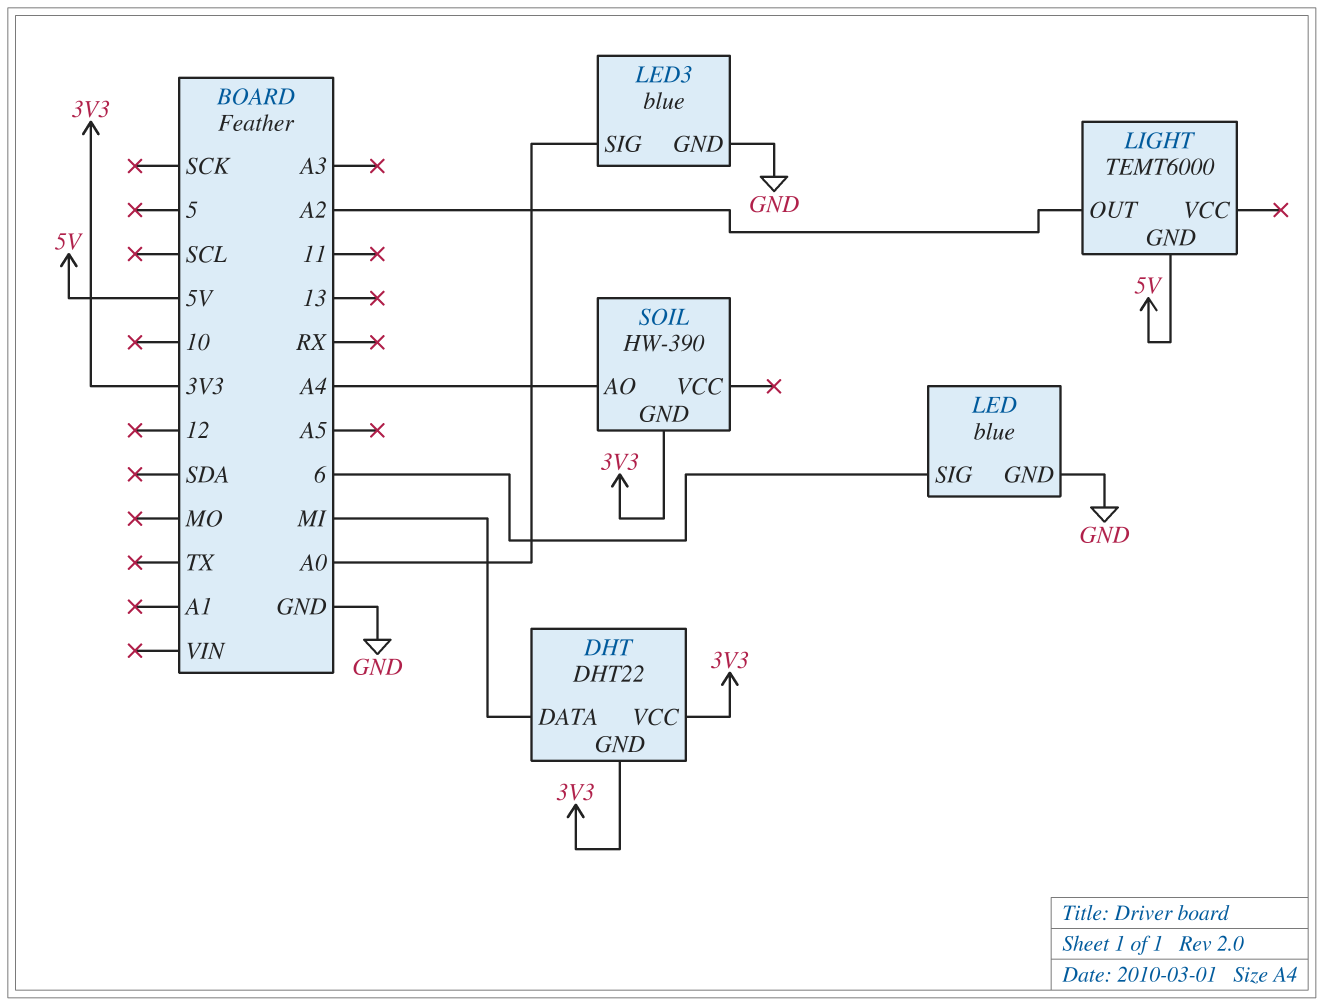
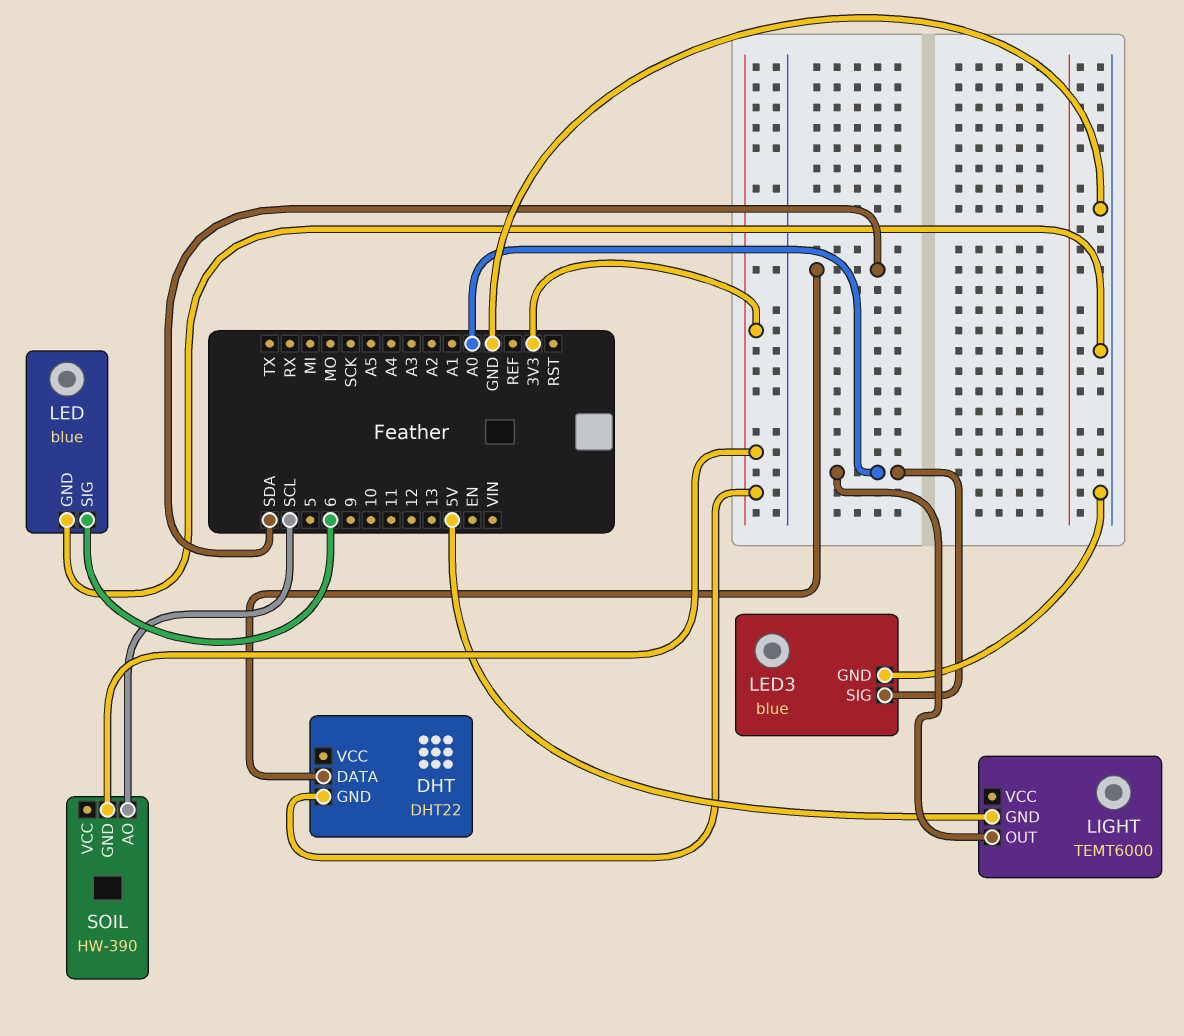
DHT pin DATA: MI -> SDA
DHT pin VCC: 3V3 -> none
LIGHT pin OUT: A2 -> A0
SOIL pin AO: A4 -> SCL

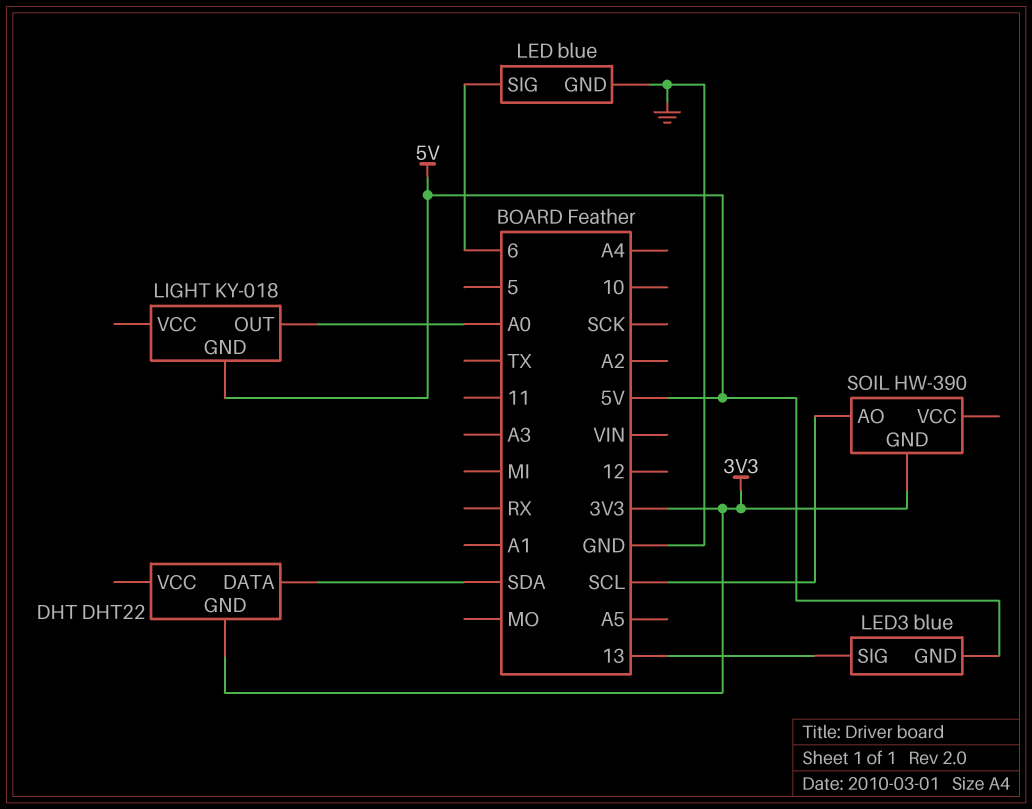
LED3 pin GND: GND -> 5V
LED3 pin SIG: A0 -> 13
LIGHT: TEMT6000 -> KY-018

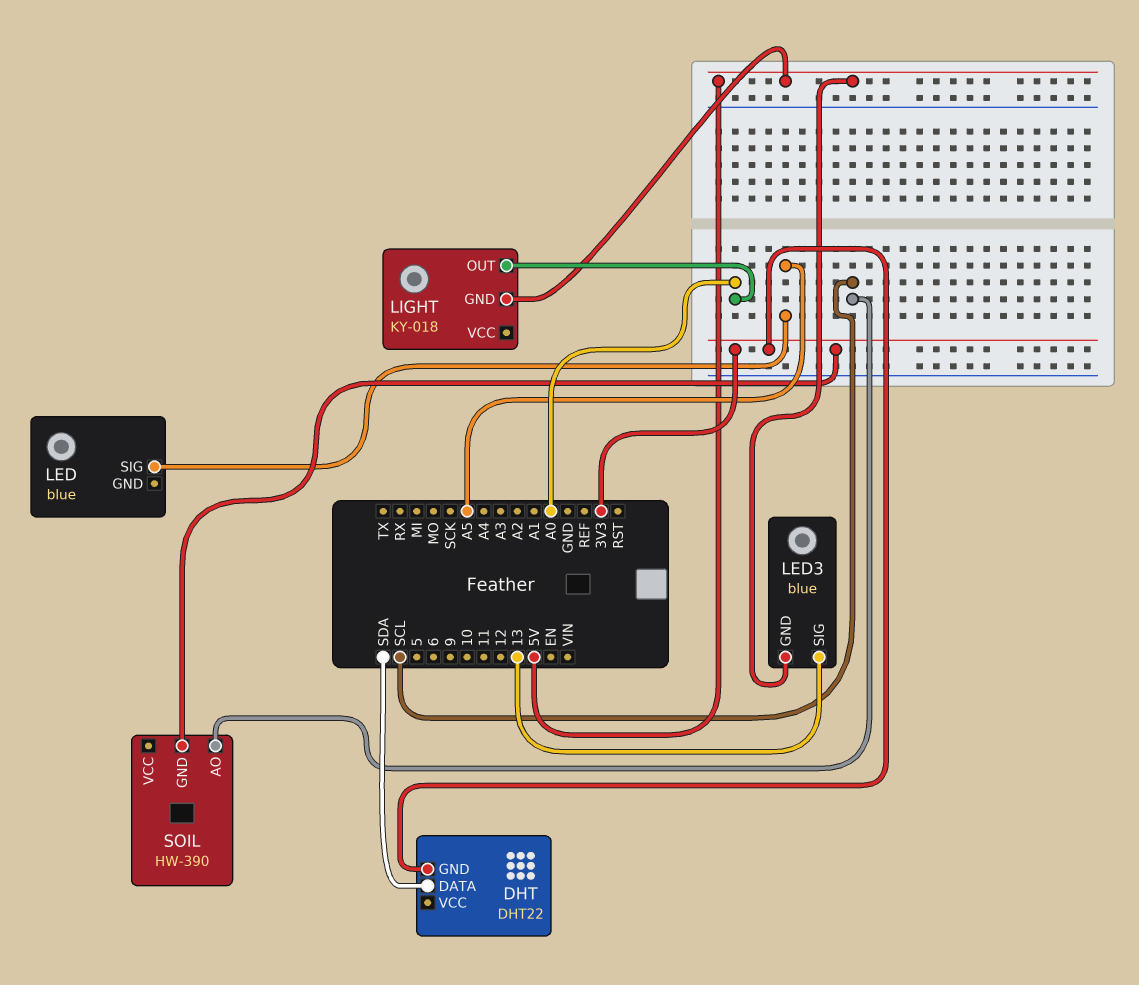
LED pin GND: GND -> none
LED pin SIG: 6 -> A5

